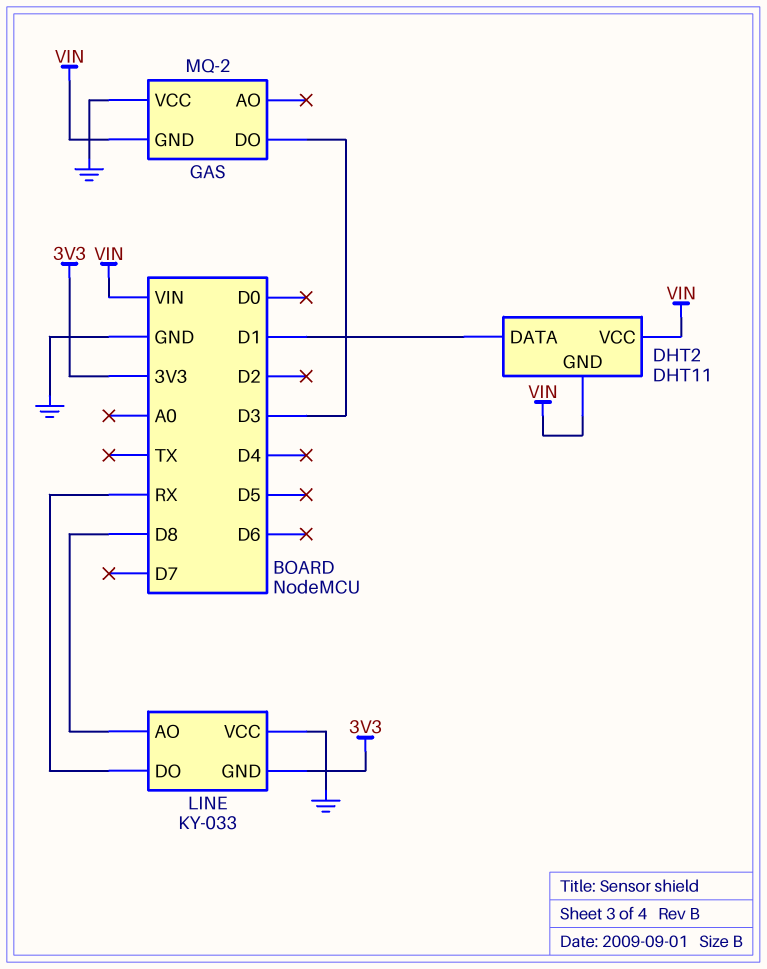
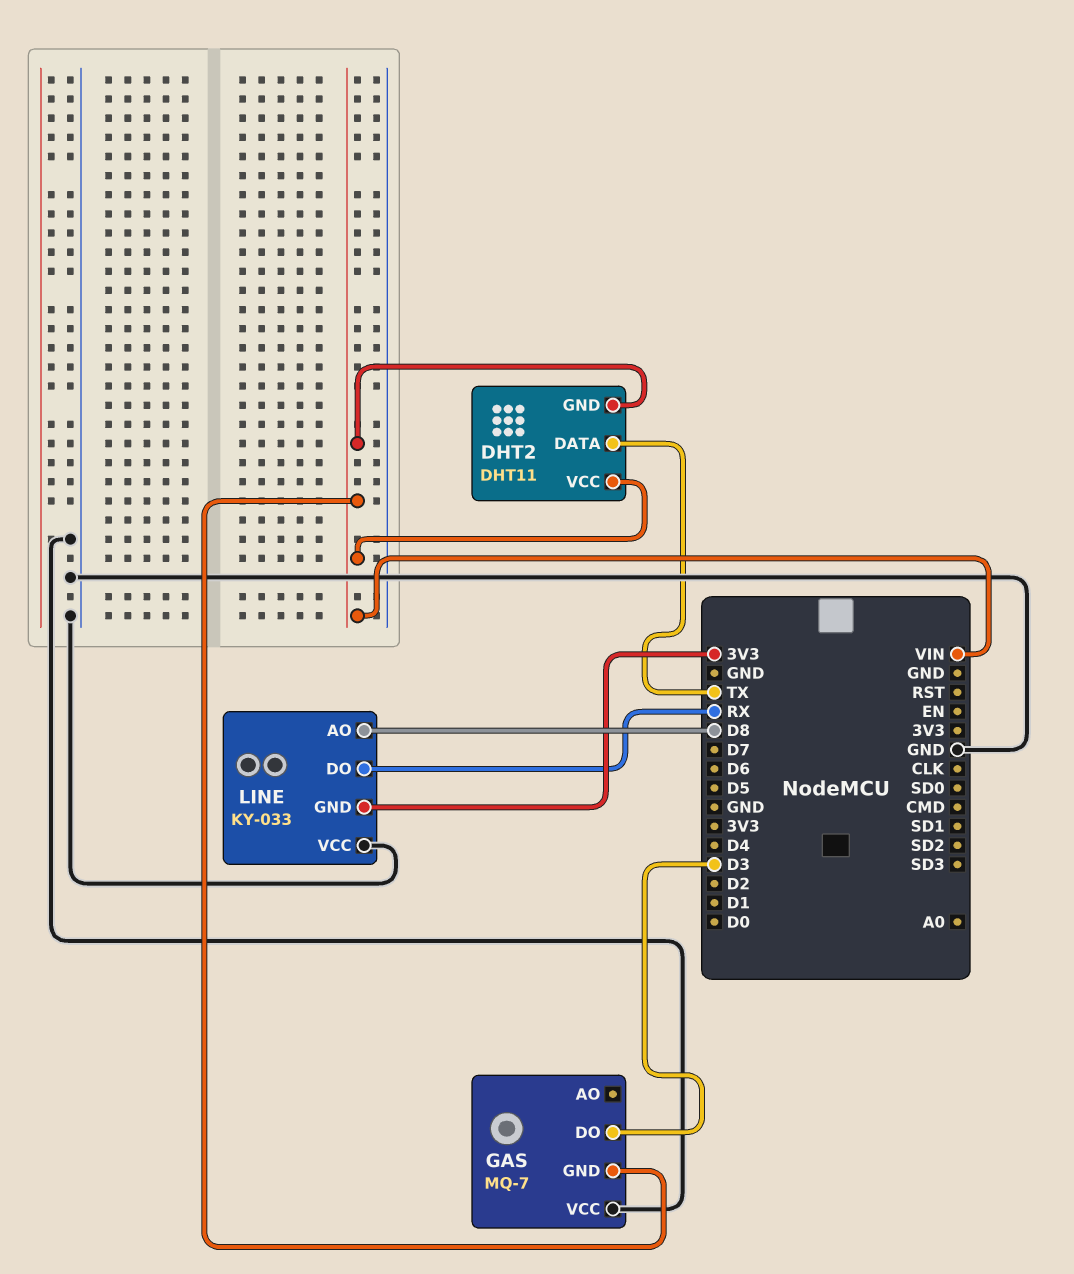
DHT2 pin DATA: D1 -> TX
GAS: MQ-2 -> MQ-7

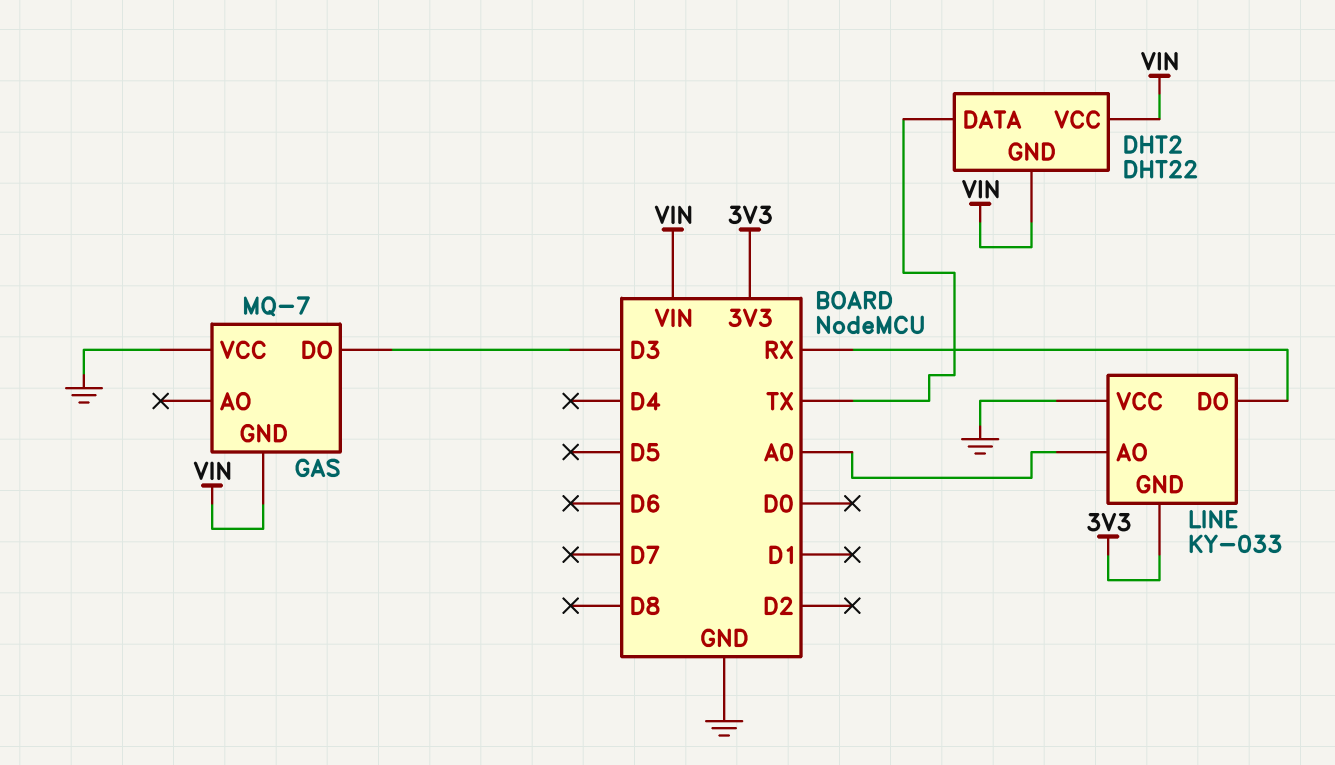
DHT2: DHT11 -> DHT22
LINE pin AO: D8 -> A0

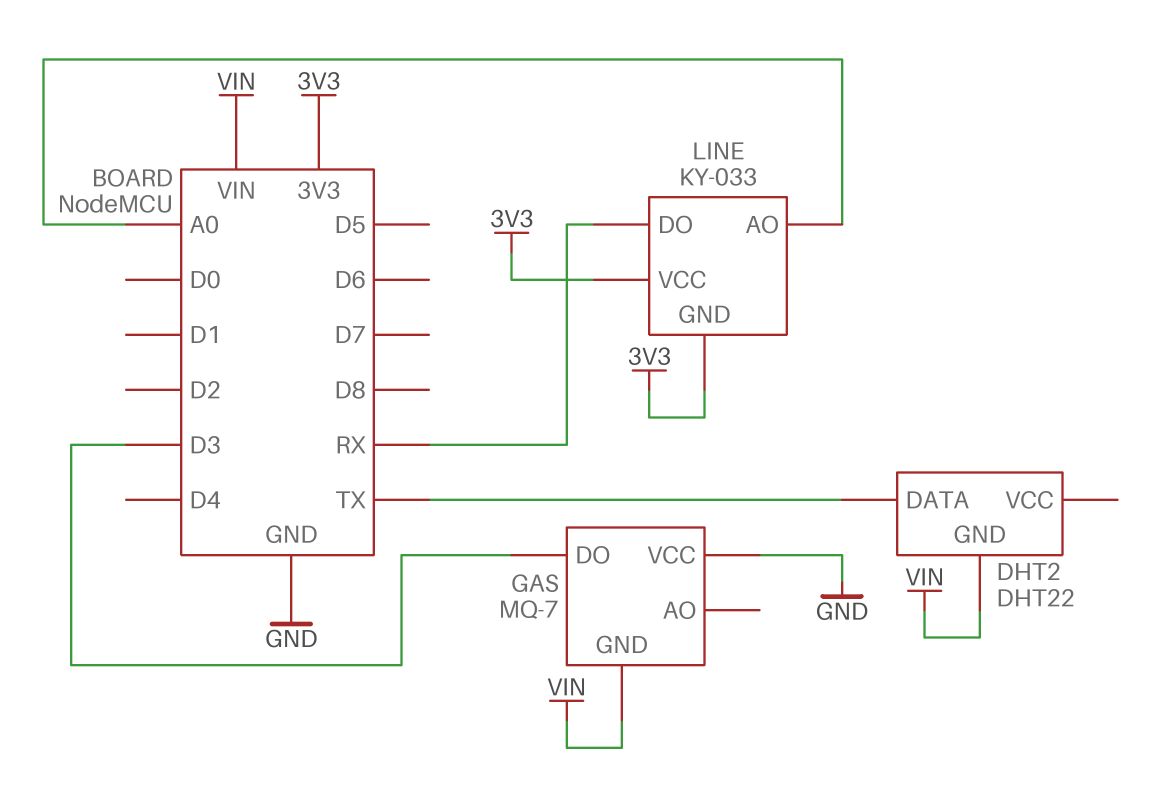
DHT2 pin VCC: VIN -> none
LINE pin VCC: GND -> 3V3

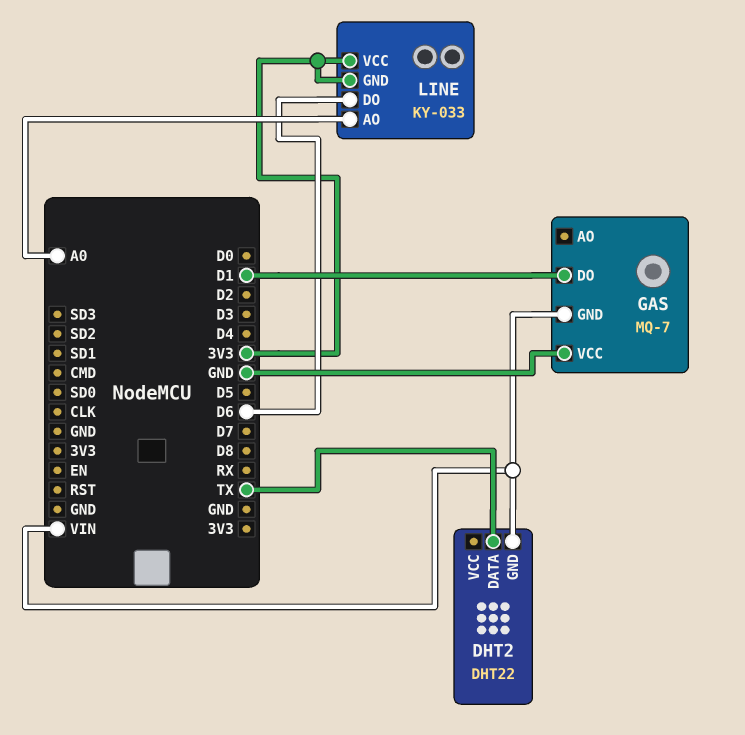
GAS pin DO: D3 -> D1
LINE pin DO: RX -> D6

